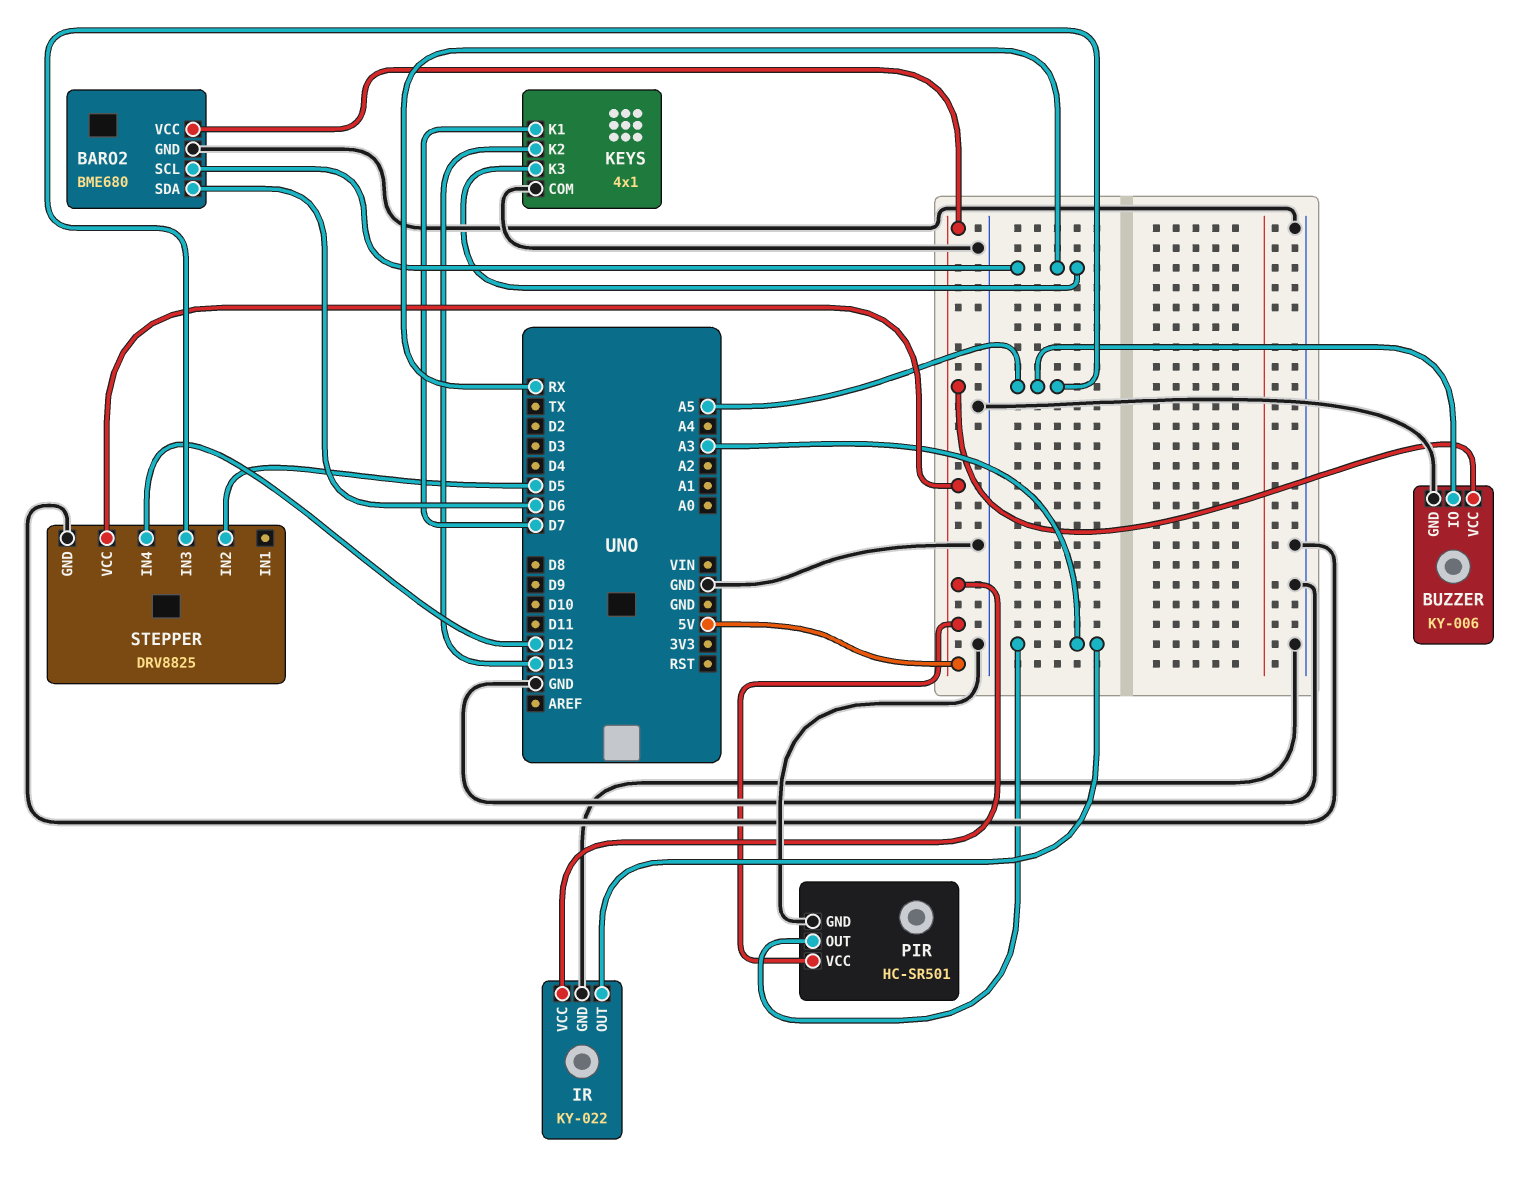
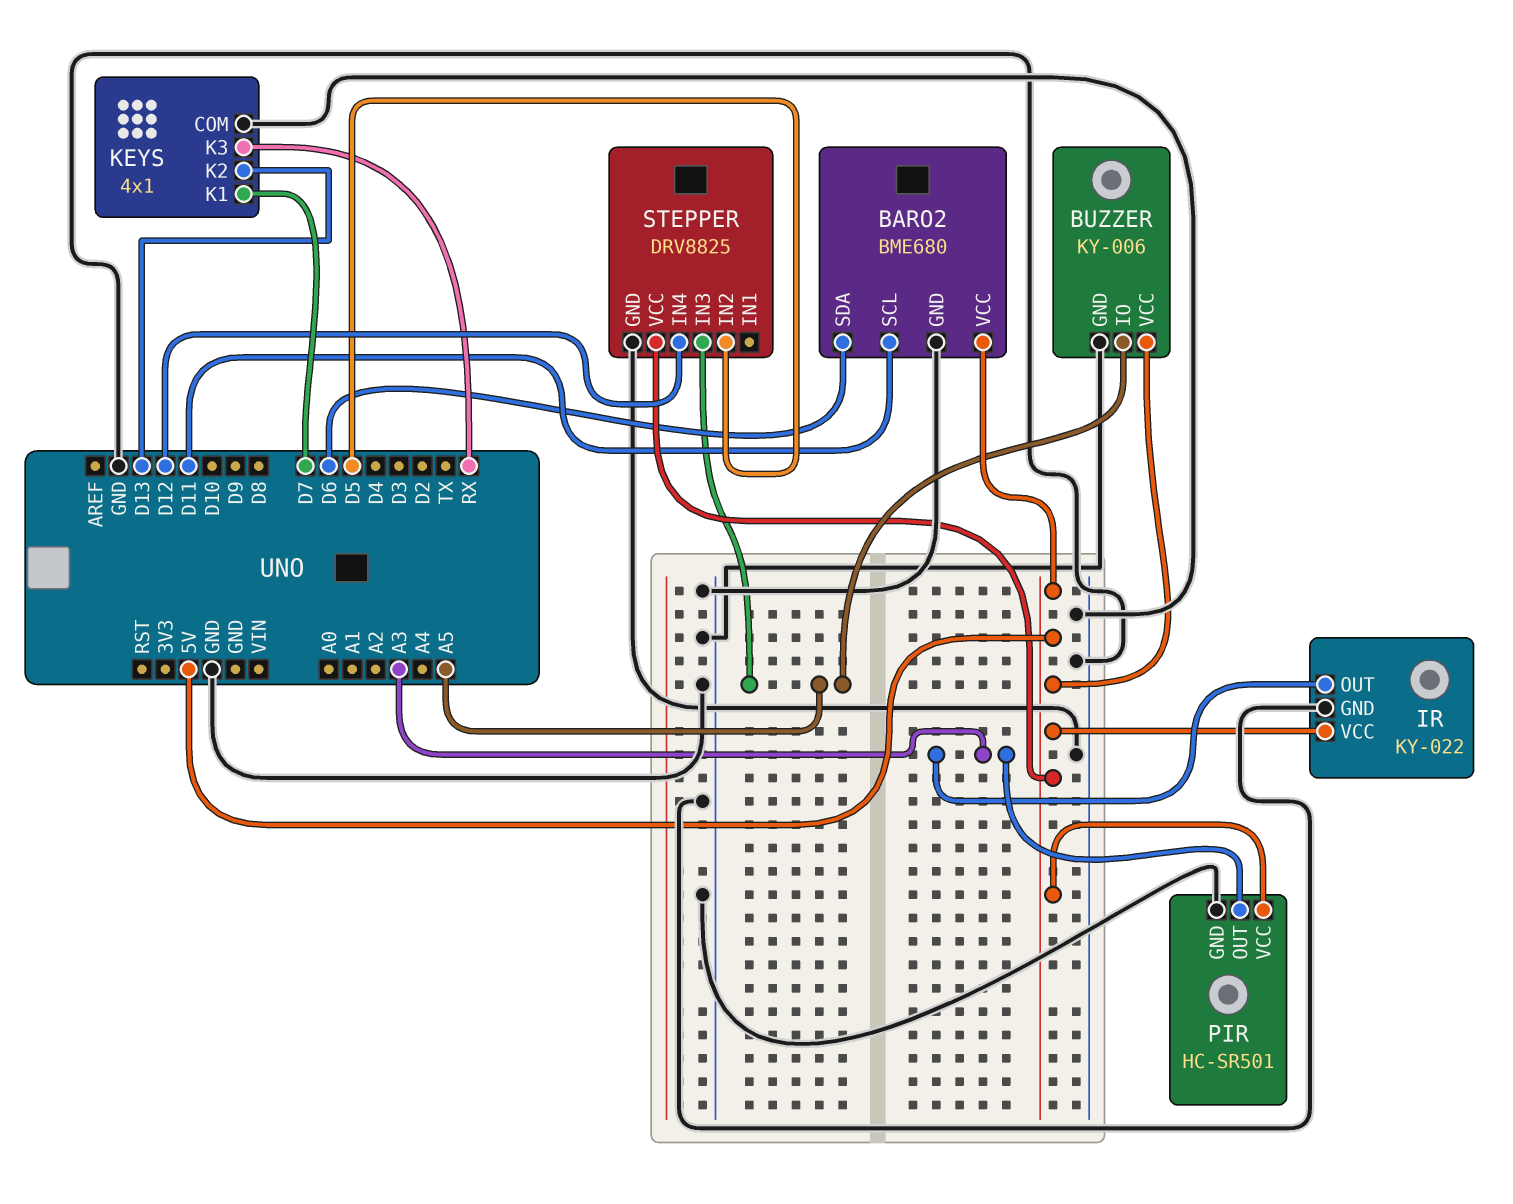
BARO2 pin SCL: RX -> D11

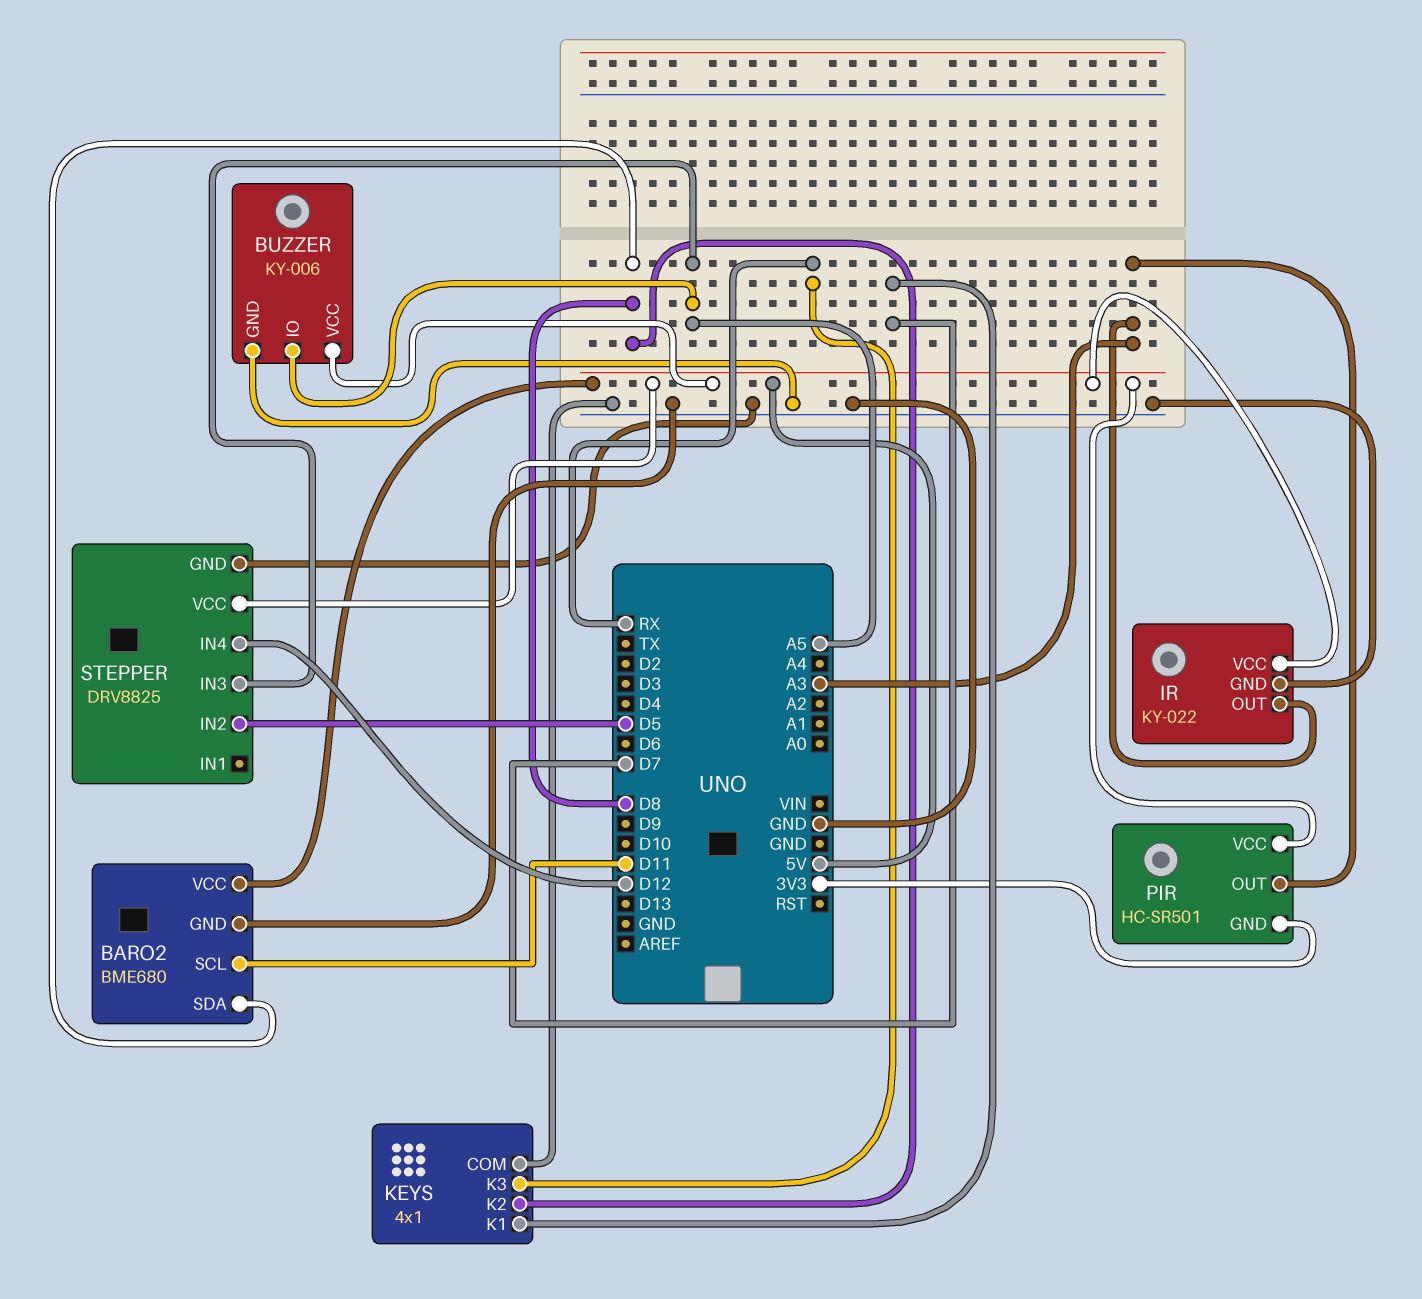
BARO2 pin SDA: D6 -> D8
KEYS pin K2: D13 -> D8
PIR pin GND: GND -> 3V3

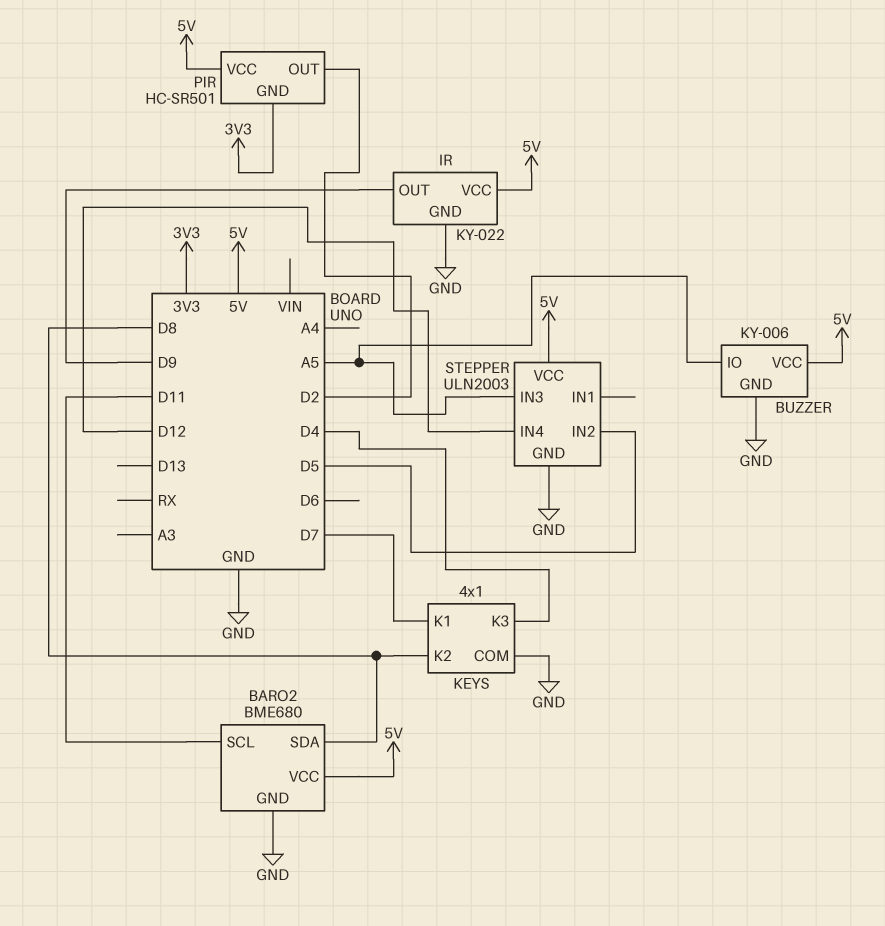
IR pin OUT: A3 -> D9
KEYS pin K3: RX -> D4
PIR pin OUT: A3 -> D2
STEPPER: DRV8825 -> ULN2003

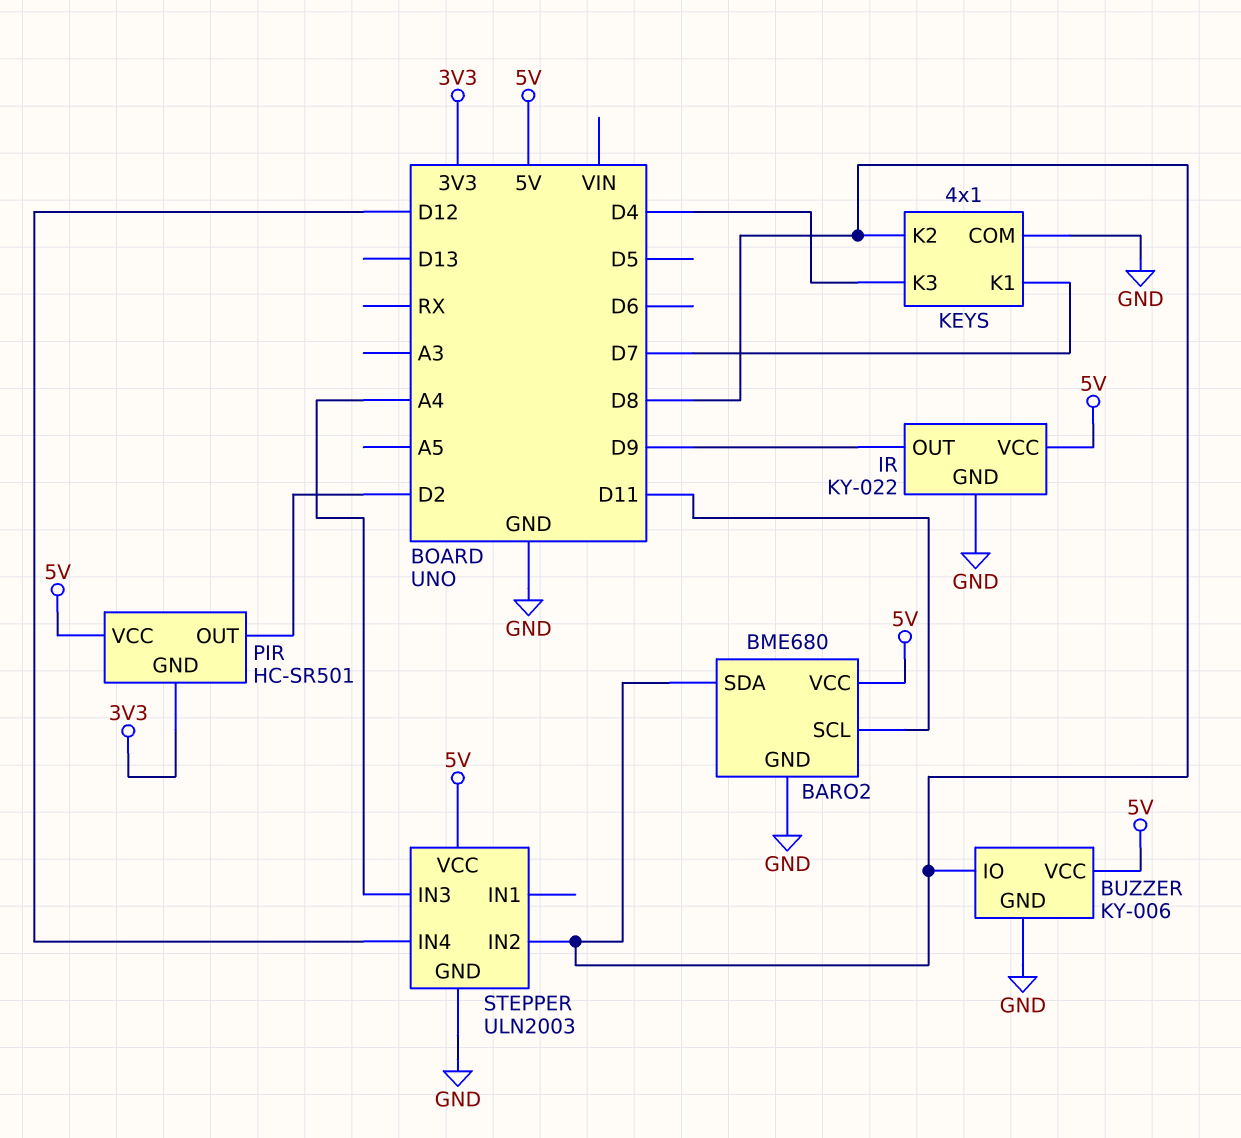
BUZZER pin IO: A5 -> D8
STEPPER pin IN2: D5 -> D8
STEPPER pin IN3: A5 -> A4

